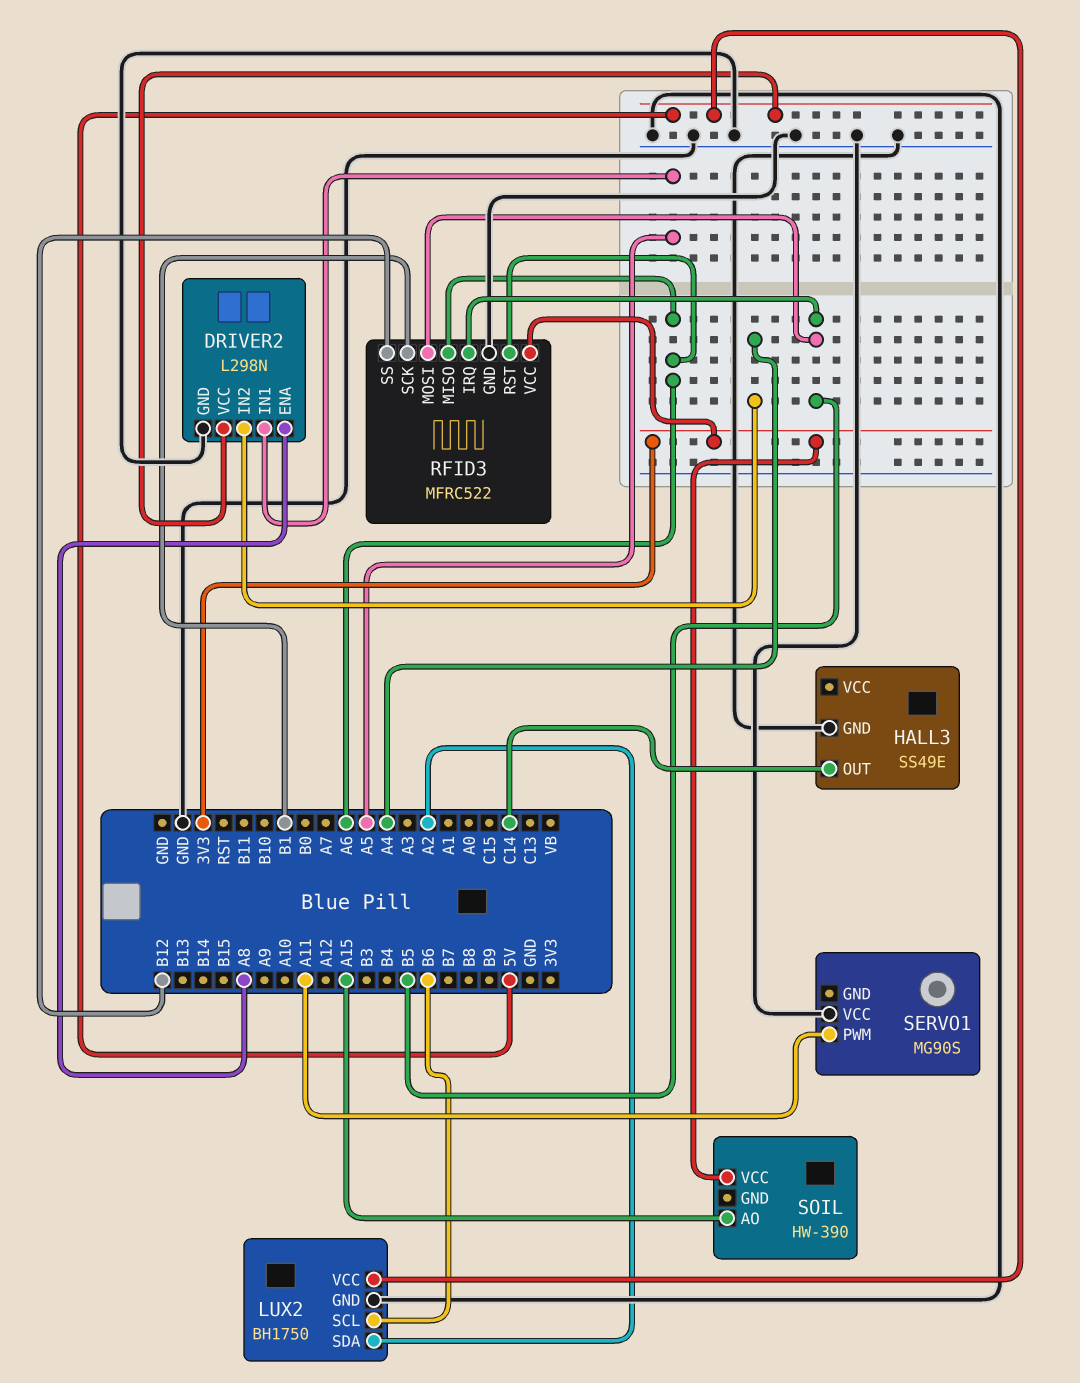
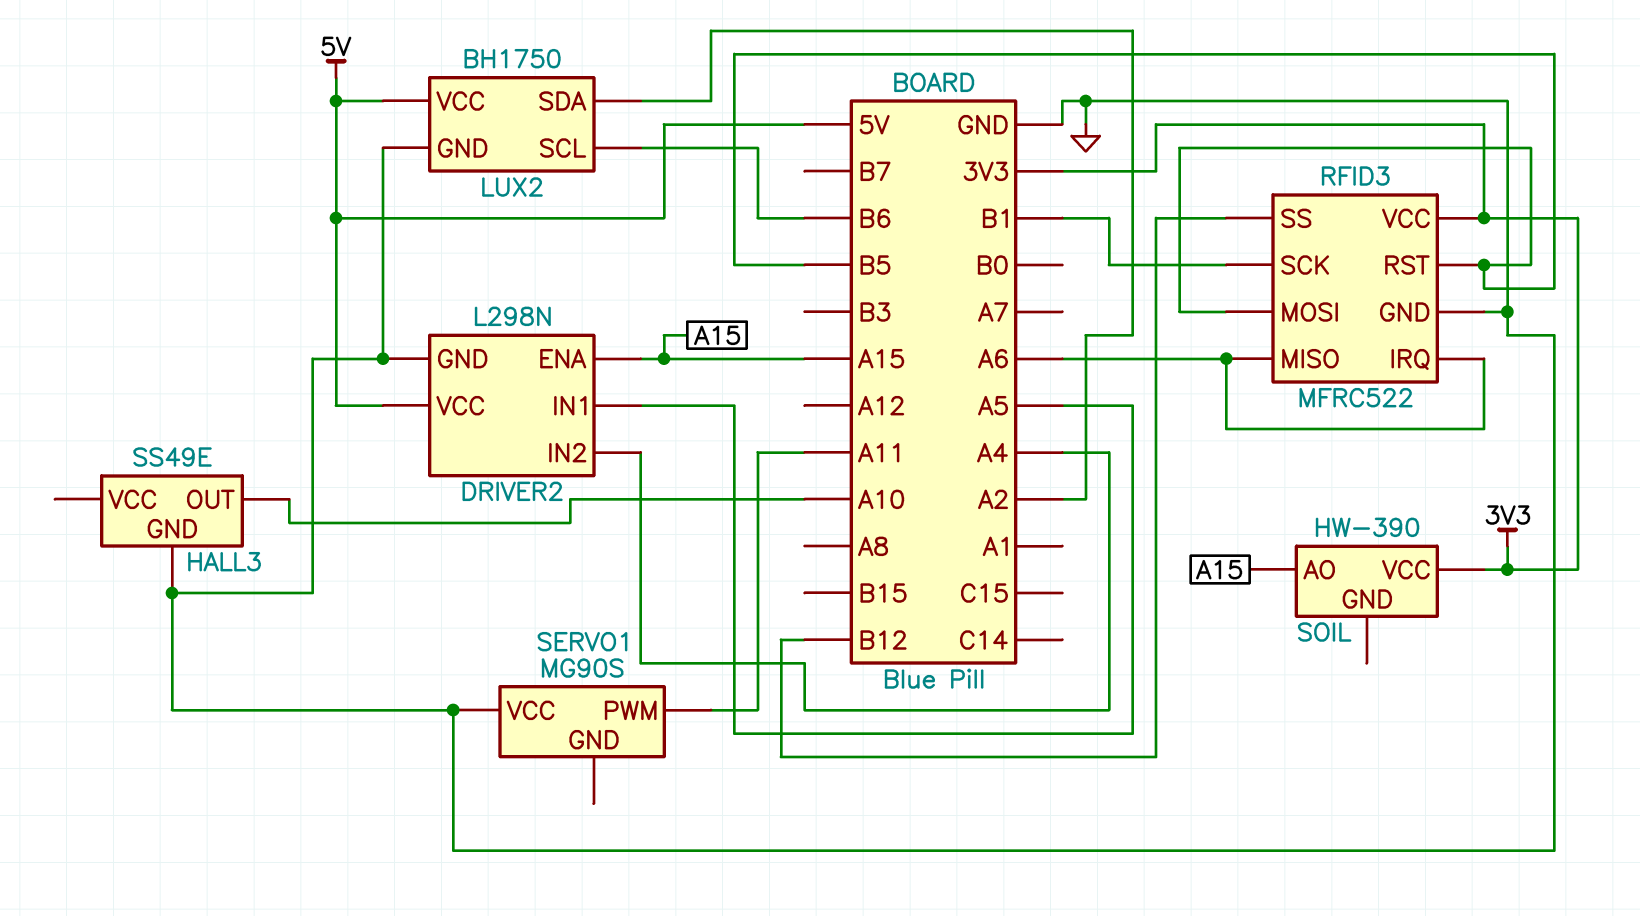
DRIVER2 pin ENA: A8 -> A15
HALL3 pin OUT: C14 -> A10
RFID3 pin IRQ: B5 -> A6
RFID3 pin RST: A6 -> B5

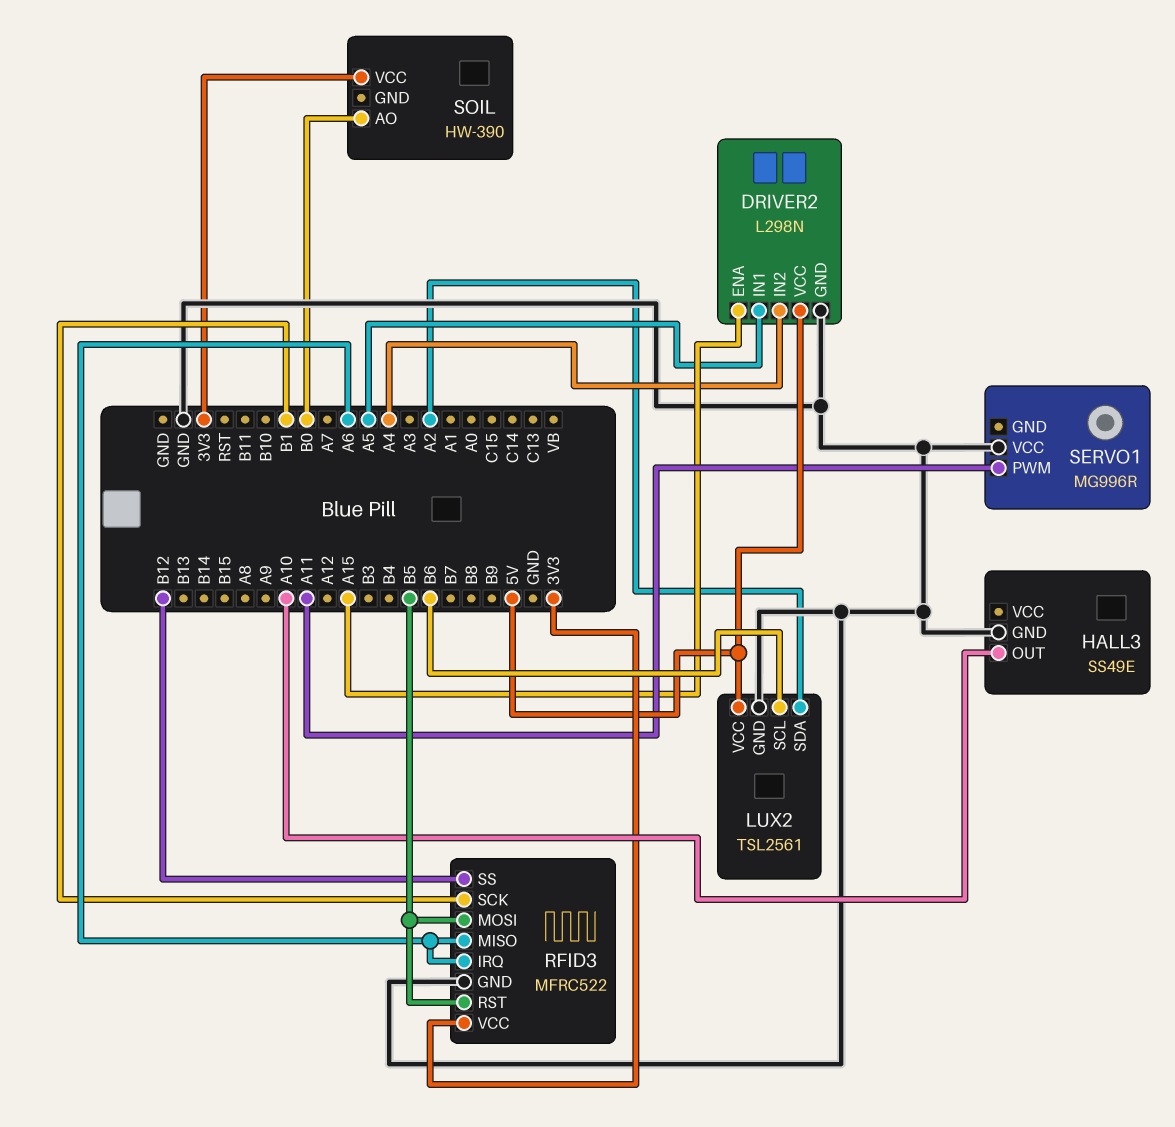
LUX2: BH1750 -> TSL2561
SERVO1: MG90S -> MG996R
SOIL pin AO: A15 -> B0

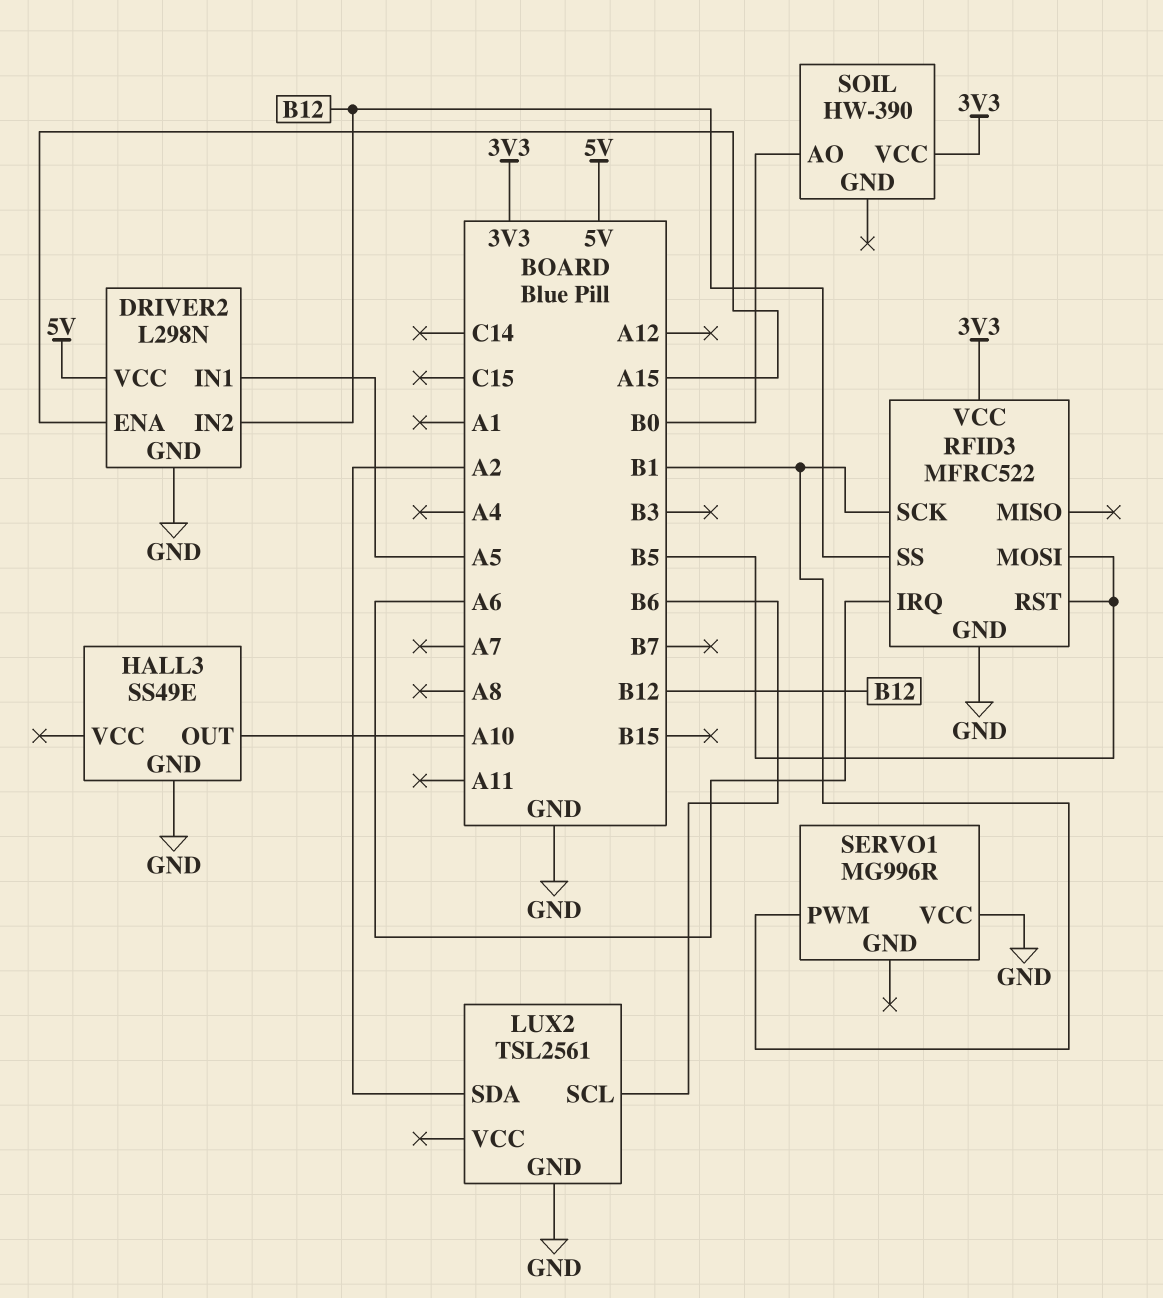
DRIVER2 pin IN2: A4 -> B12
LUX2 pin VCC: 5V -> none
RFID3 pin MISO: A6 -> none
SERVO1 pin PWM: A11 -> B1

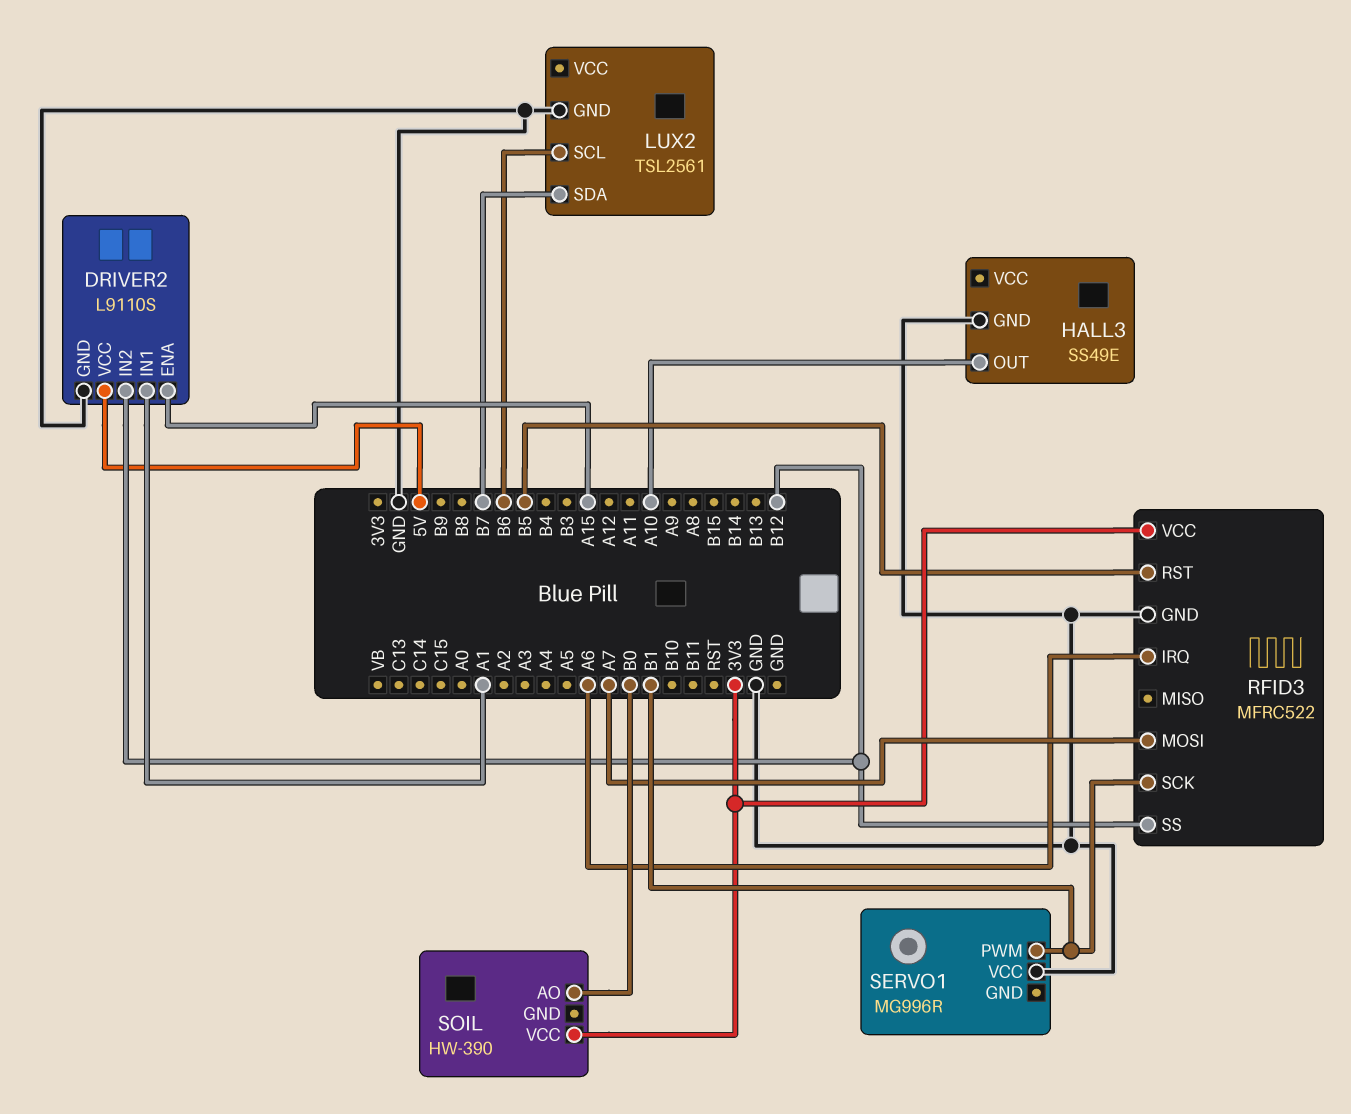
DRIVER2: L298N -> L9110S
DRIVER2 pin IN1: A5 -> A1
LUX2 pin SDA: A2 -> B7
RFID3 pin MOSI: B5 -> A7

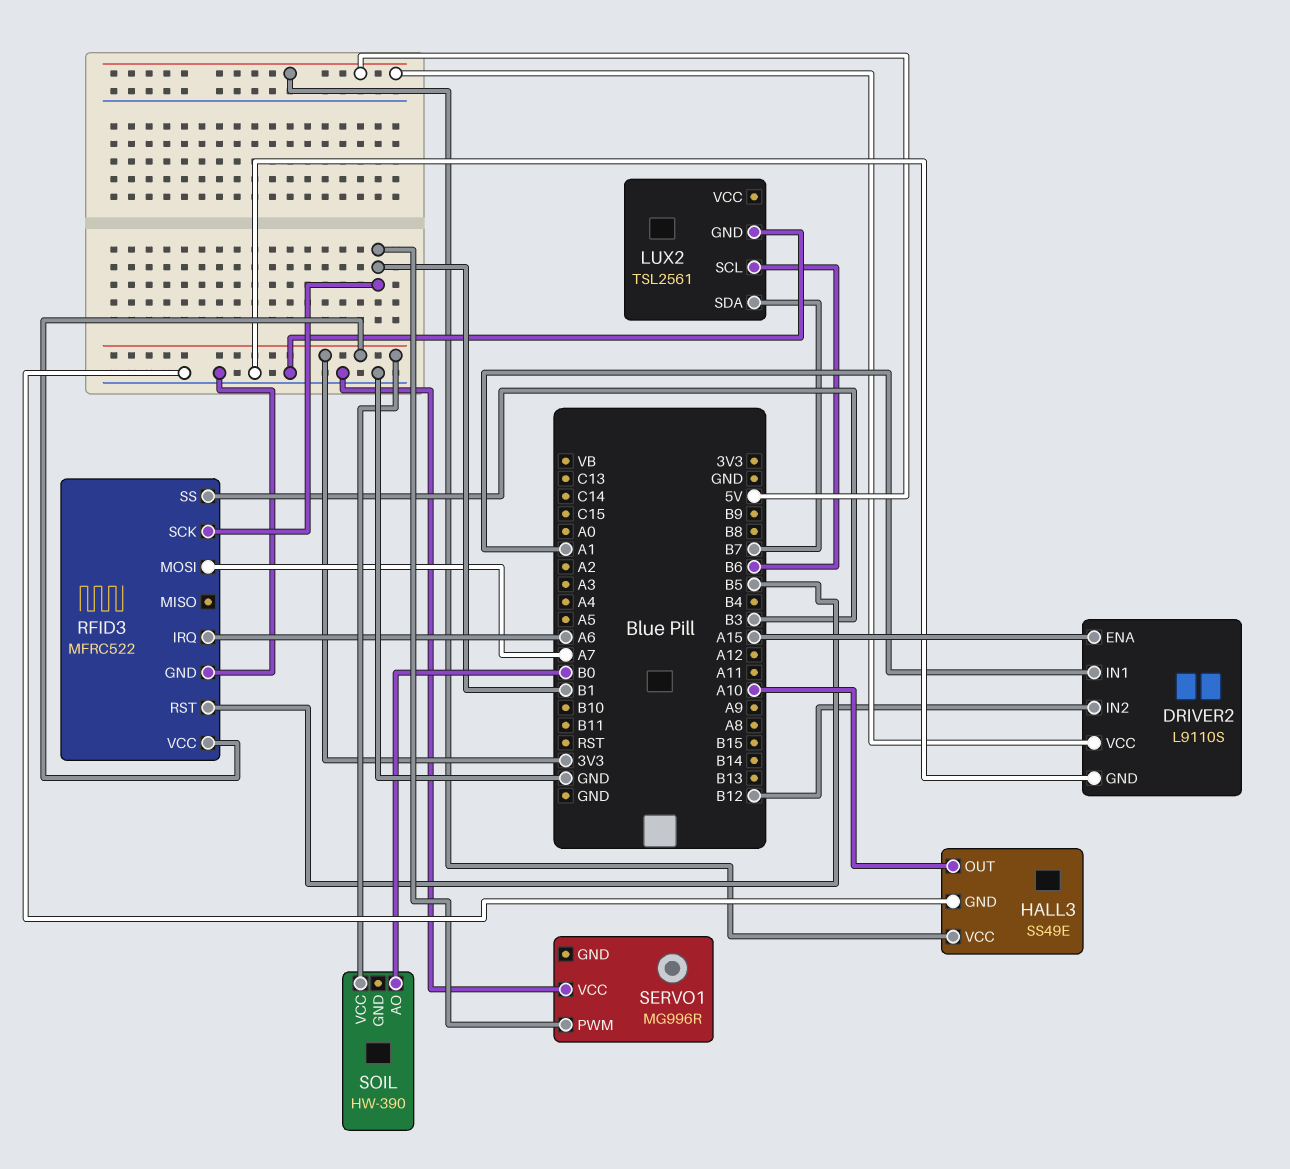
HALL3 pin VCC: none -> 5V
RFID3 pin SS: B12 -> B3

